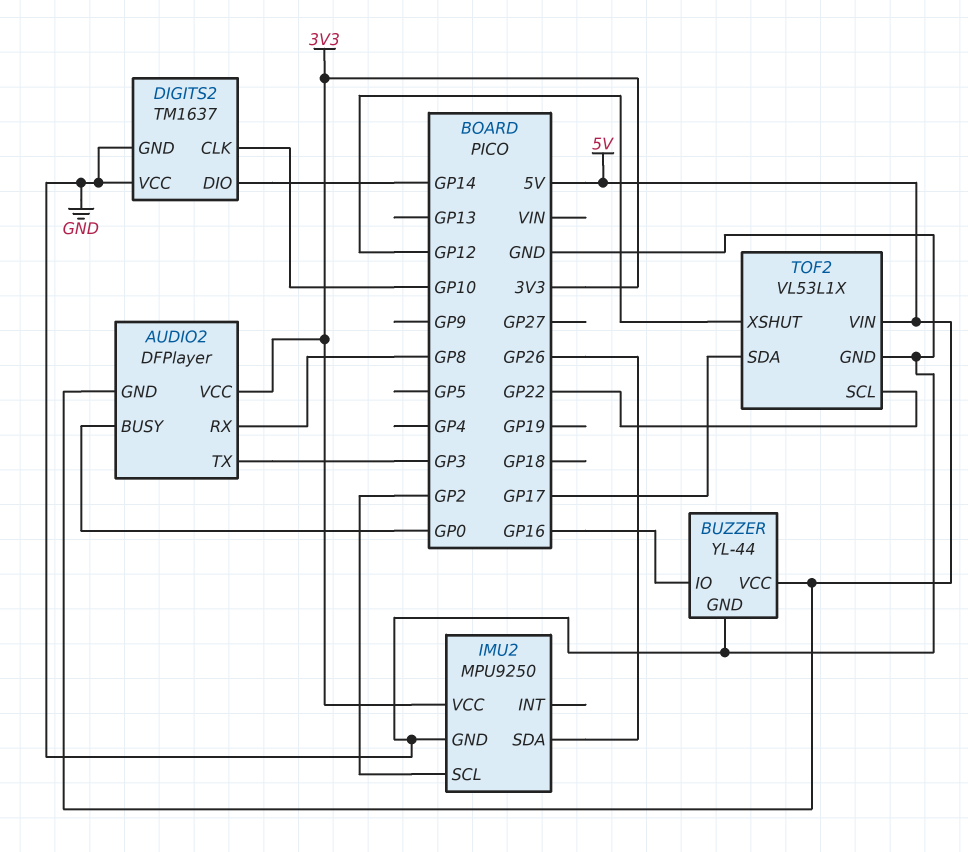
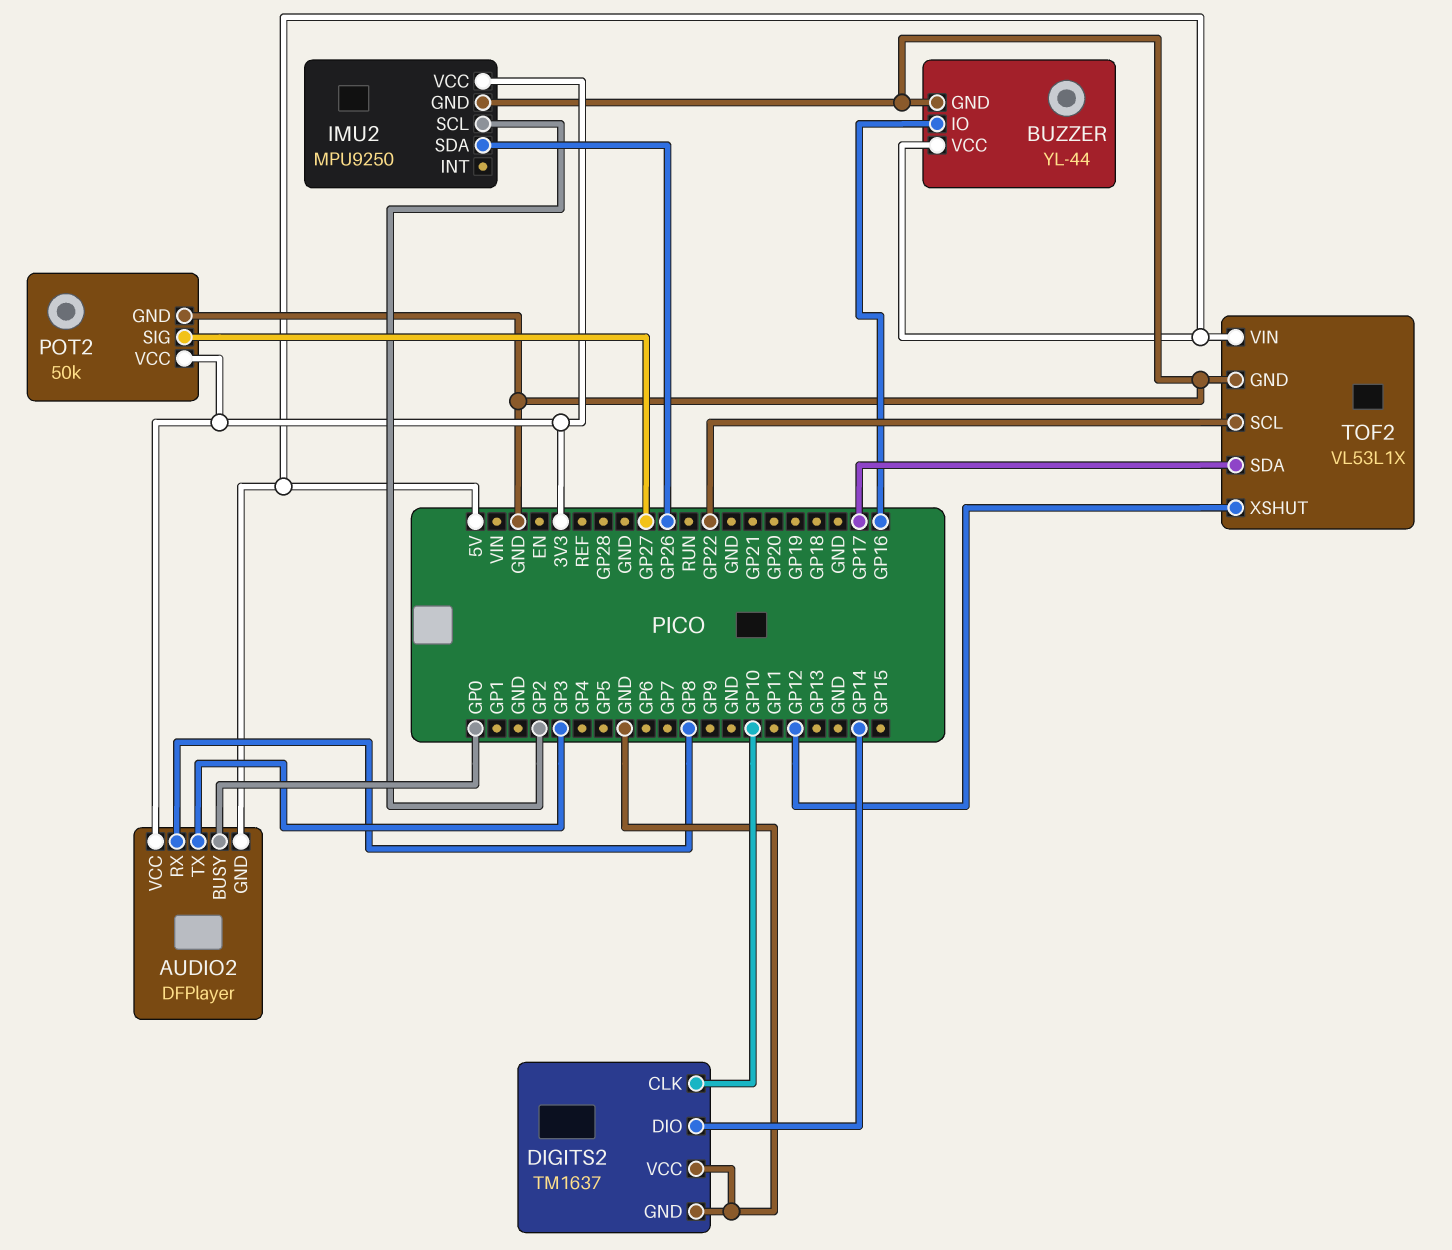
POT2: none -> 50k
POT2 pin GND: none -> GND
POT2 pin SIG: none -> GP27
POT2 pin VCC: none -> 3V3

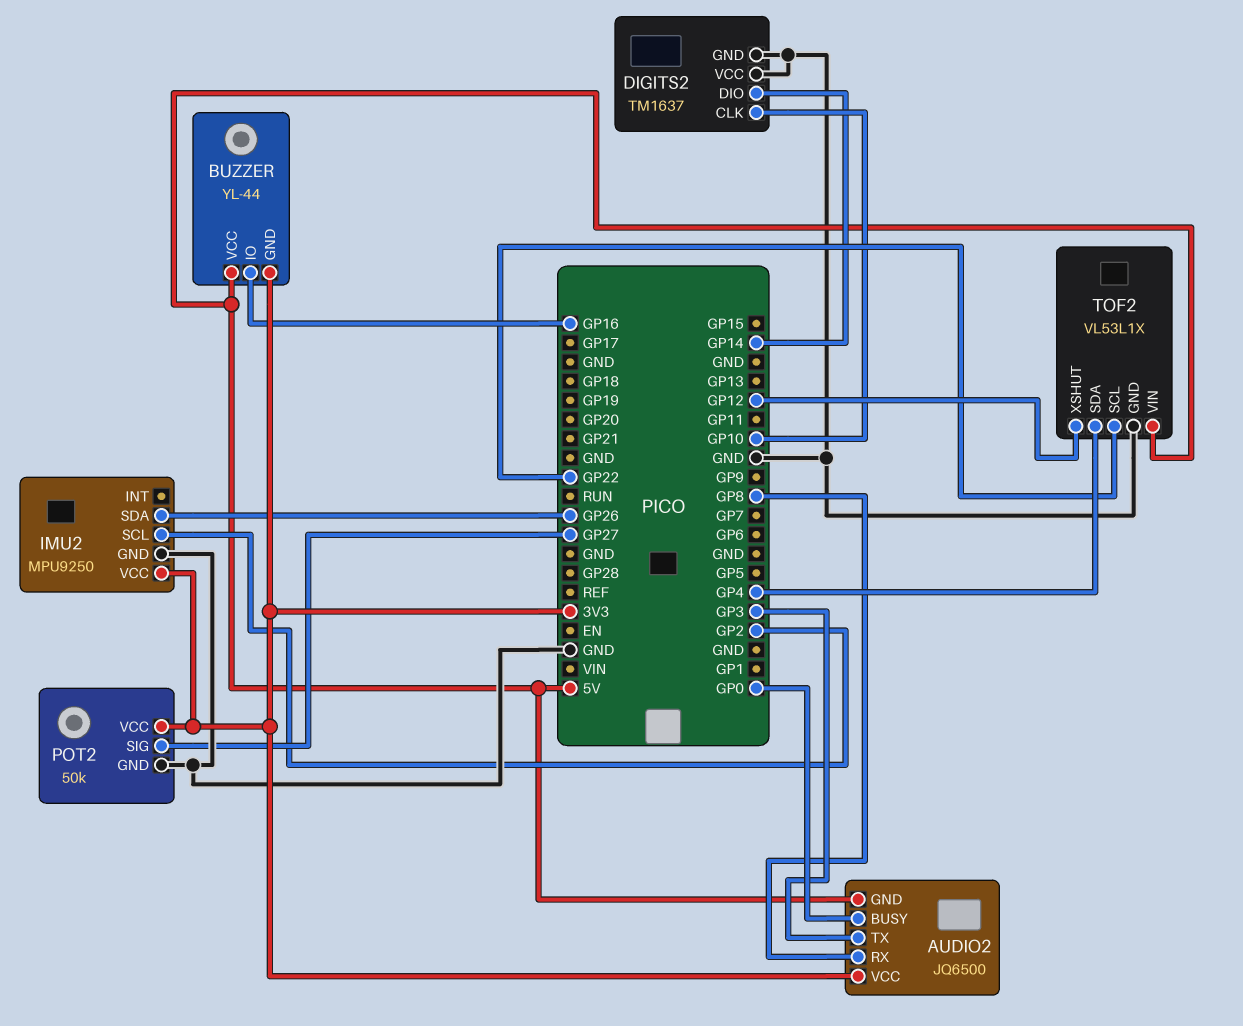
AUDIO2: DFPlayer -> JQ6500
BUZZER pin GND: GND -> 3V3
TOF2 pin SDA: GP17 -> GP4

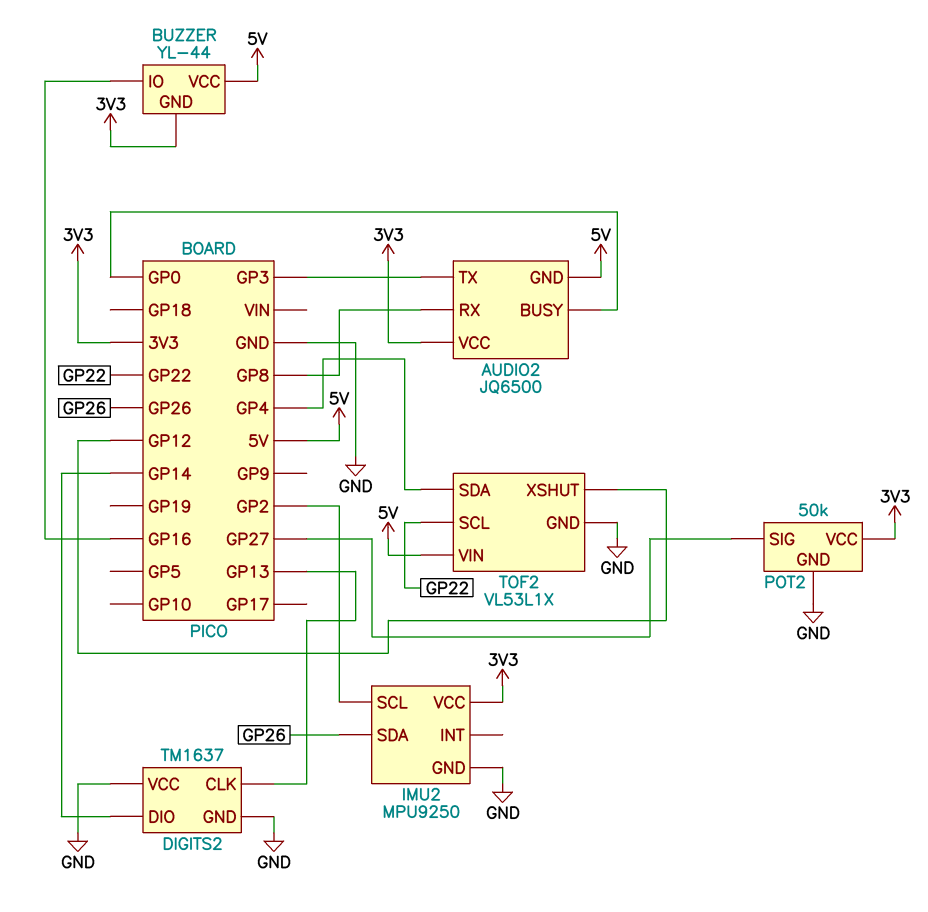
DIGITS2 pin CLK: GP10 -> GP13

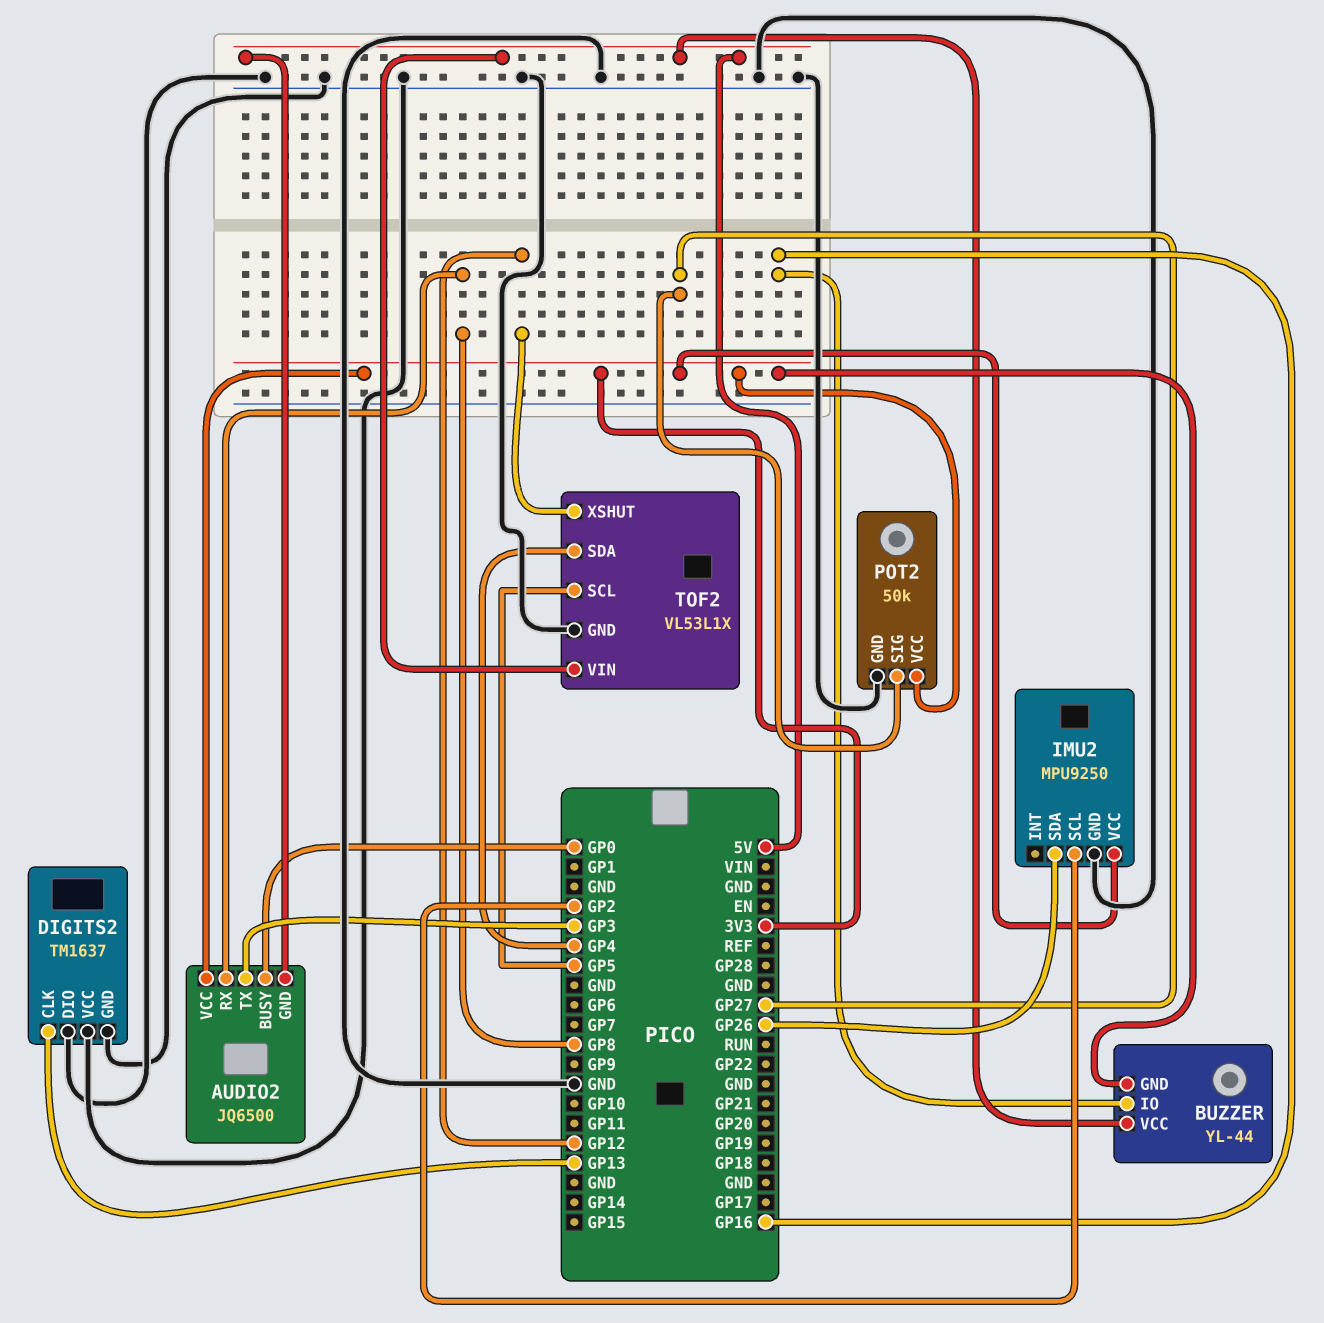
DIGITS2 pin DIO: GP14 -> GND
TOF2 pin SCL: GP22 -> GP5

